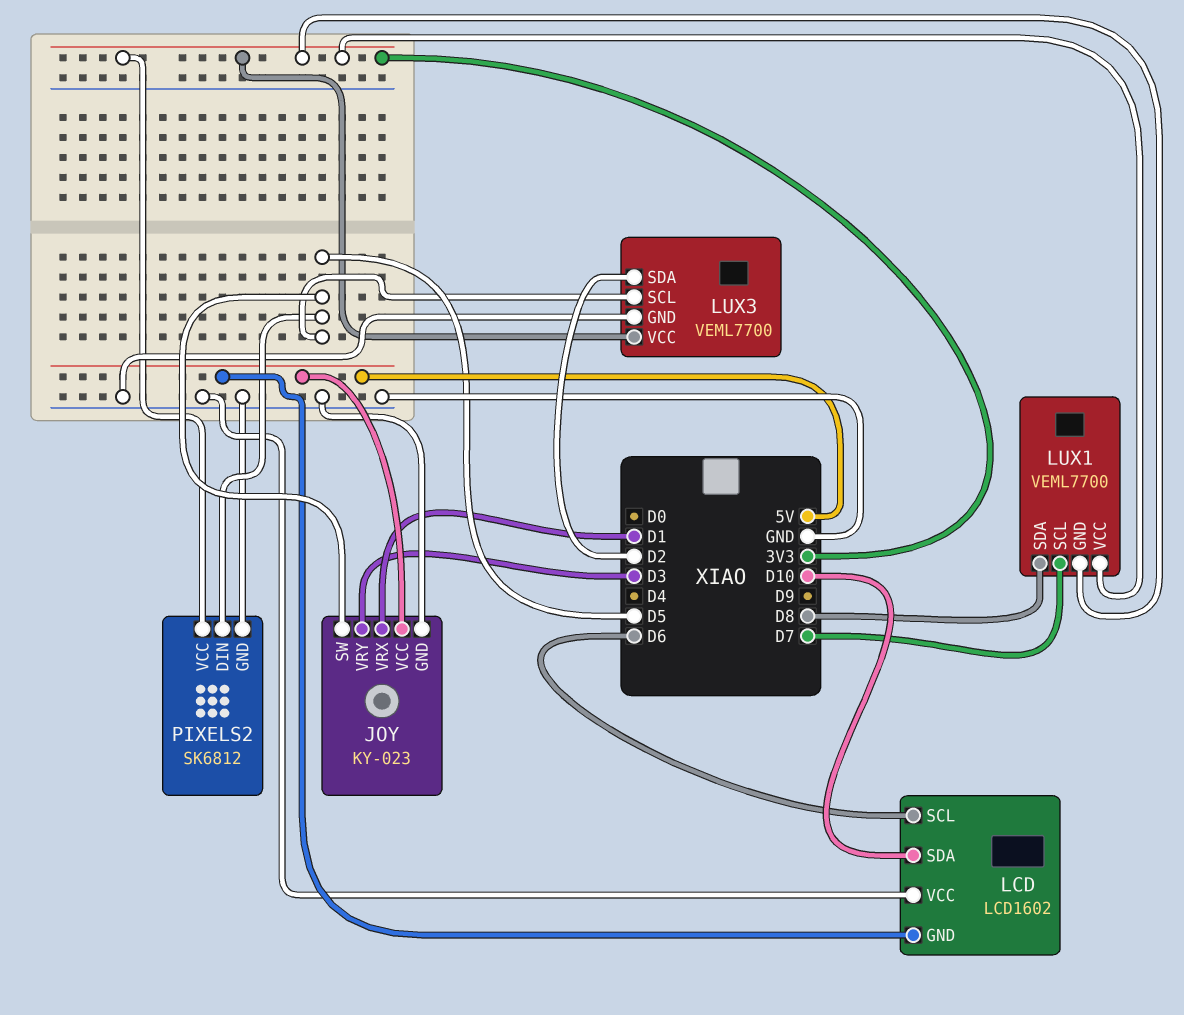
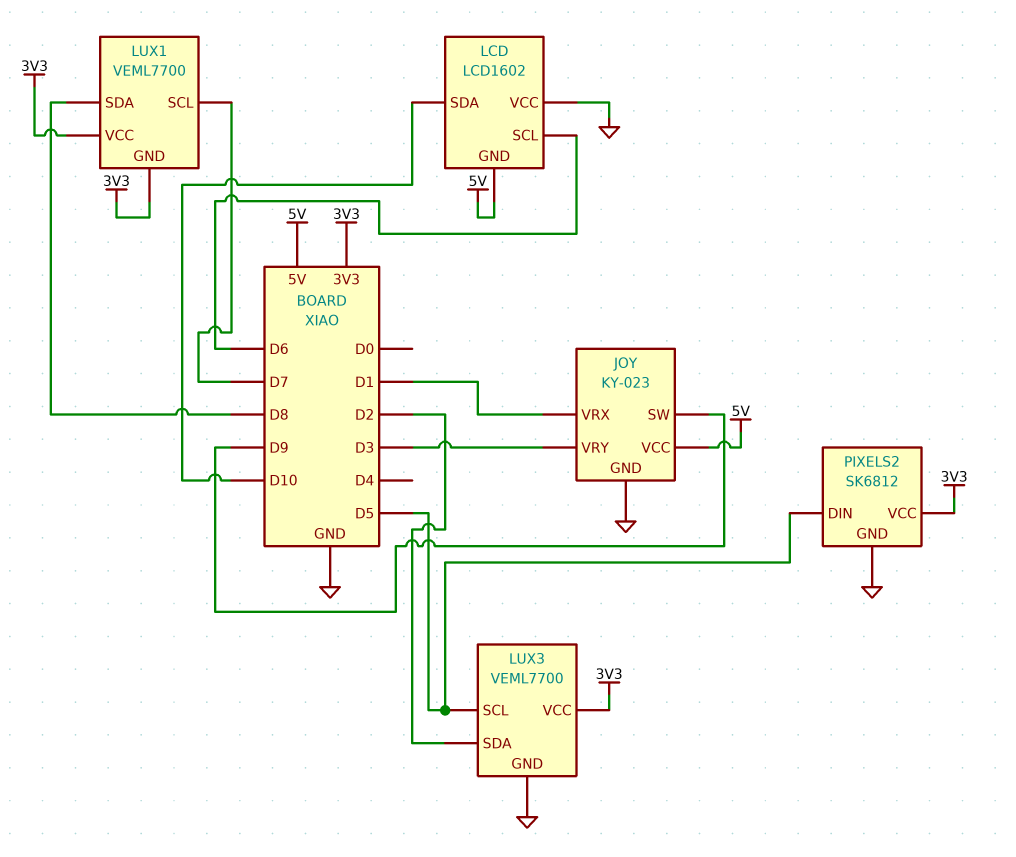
JOY pin SW: D5 -> D9

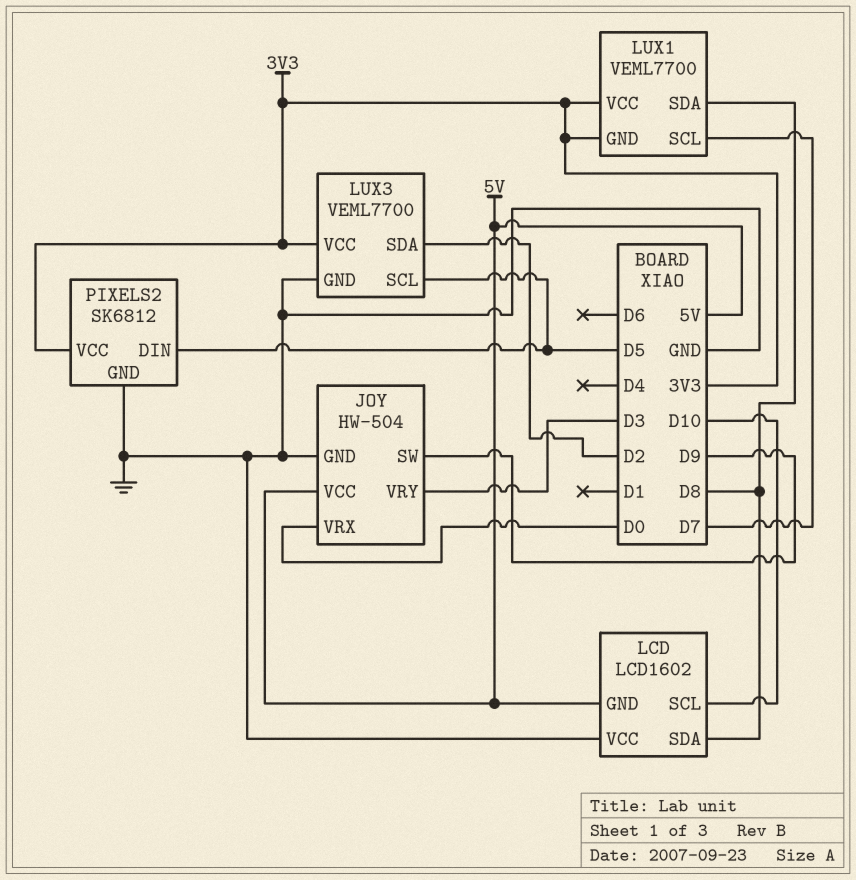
JOY: KY-023 -> HW-504
JOY pin VRX: D1 -> D0
LCD pin SCL: D6 -> D10
LCD pin SDA: D10 -> D8

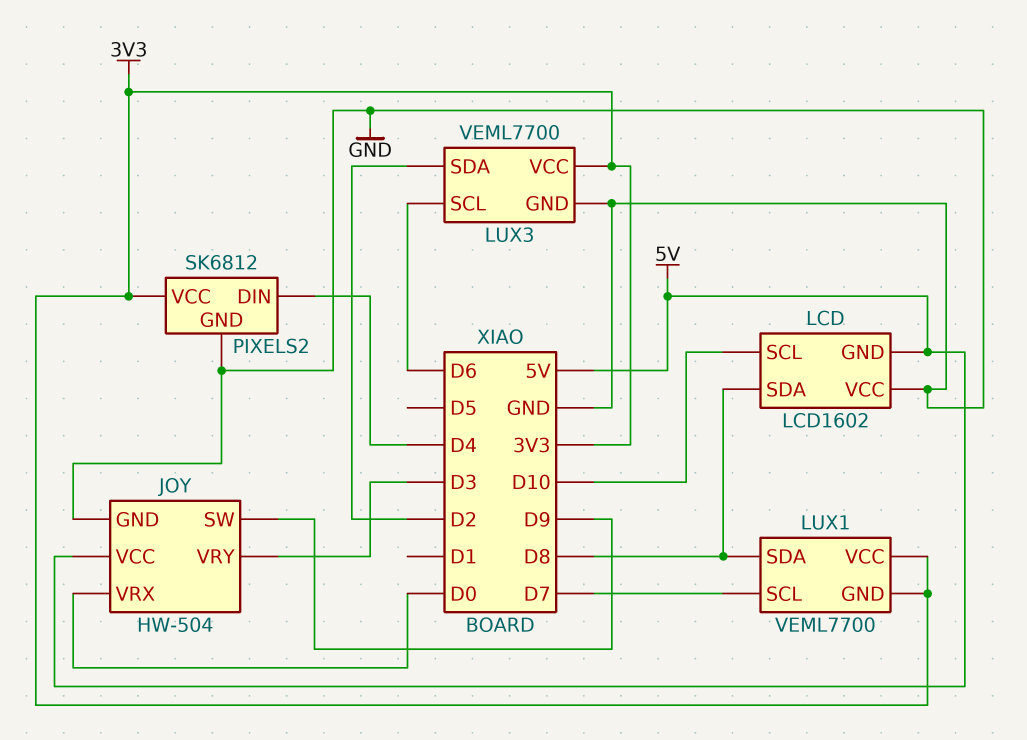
LUX3 pin SCL: D5 -> D6
PIXELS2 pin DIN: D5 -> D4

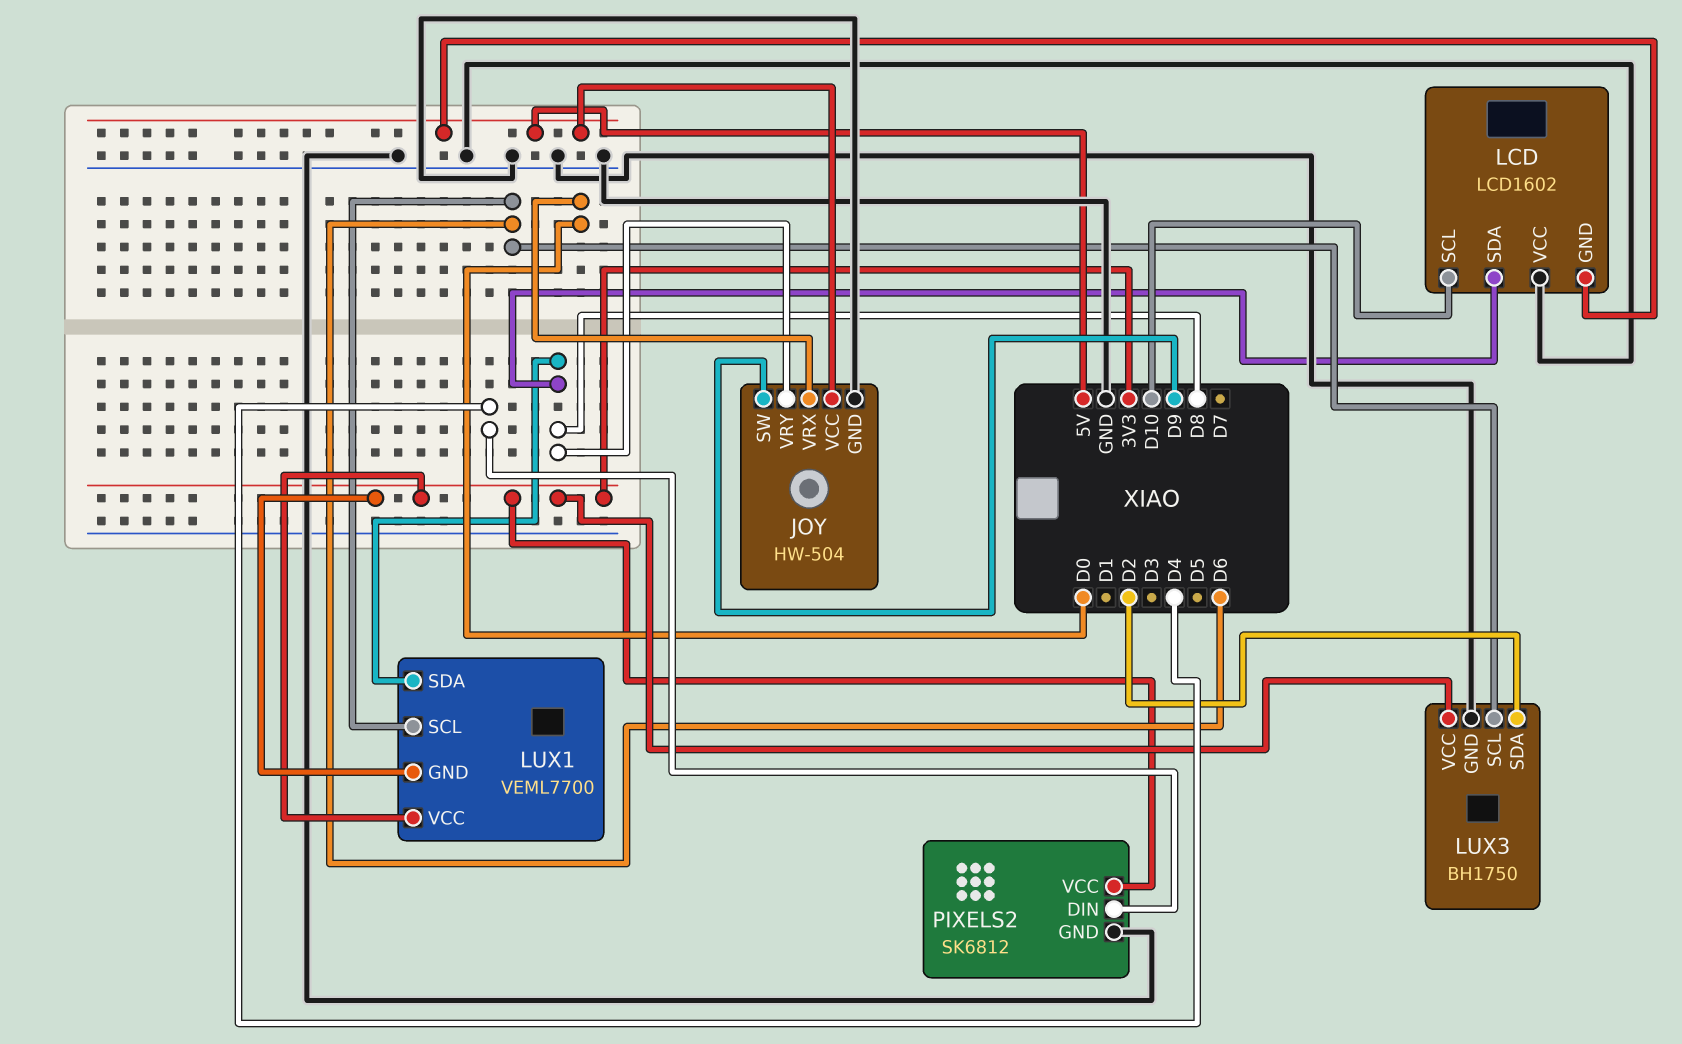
JOY pin VRY: D3 -> D8
LUX1 pin SCL: D7 -> D6
LUX3: VEML7700 -> BH1750

